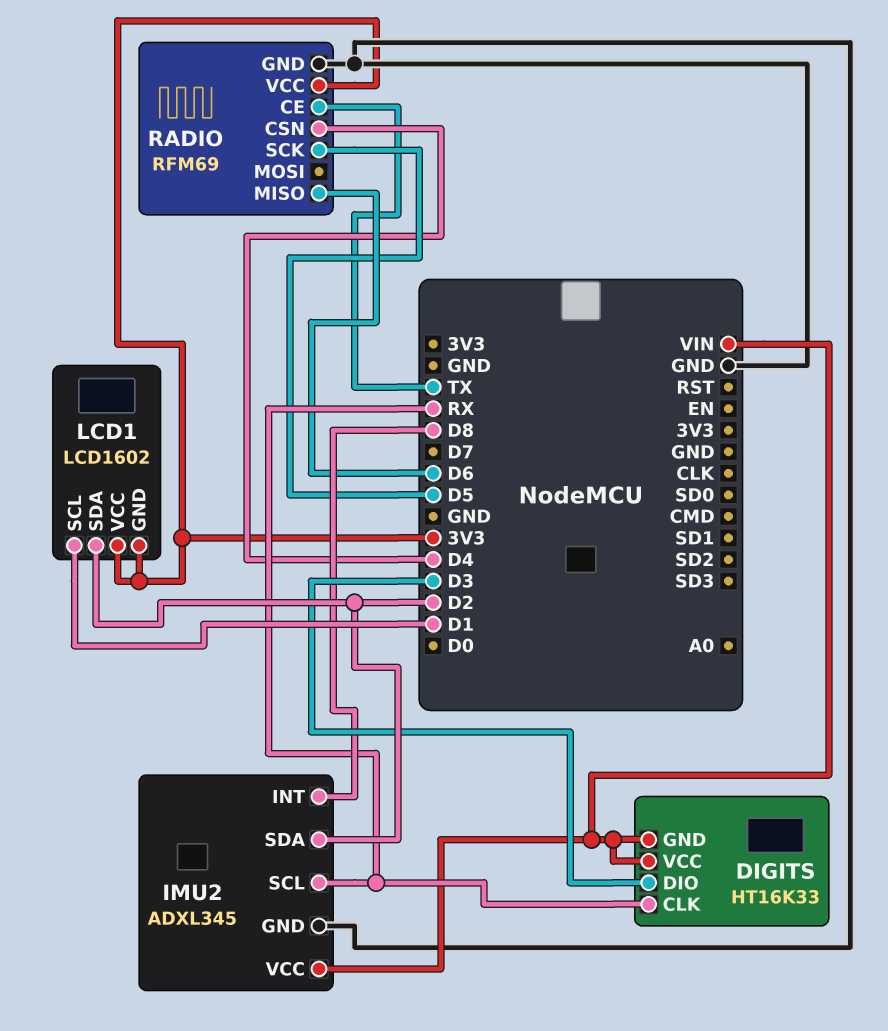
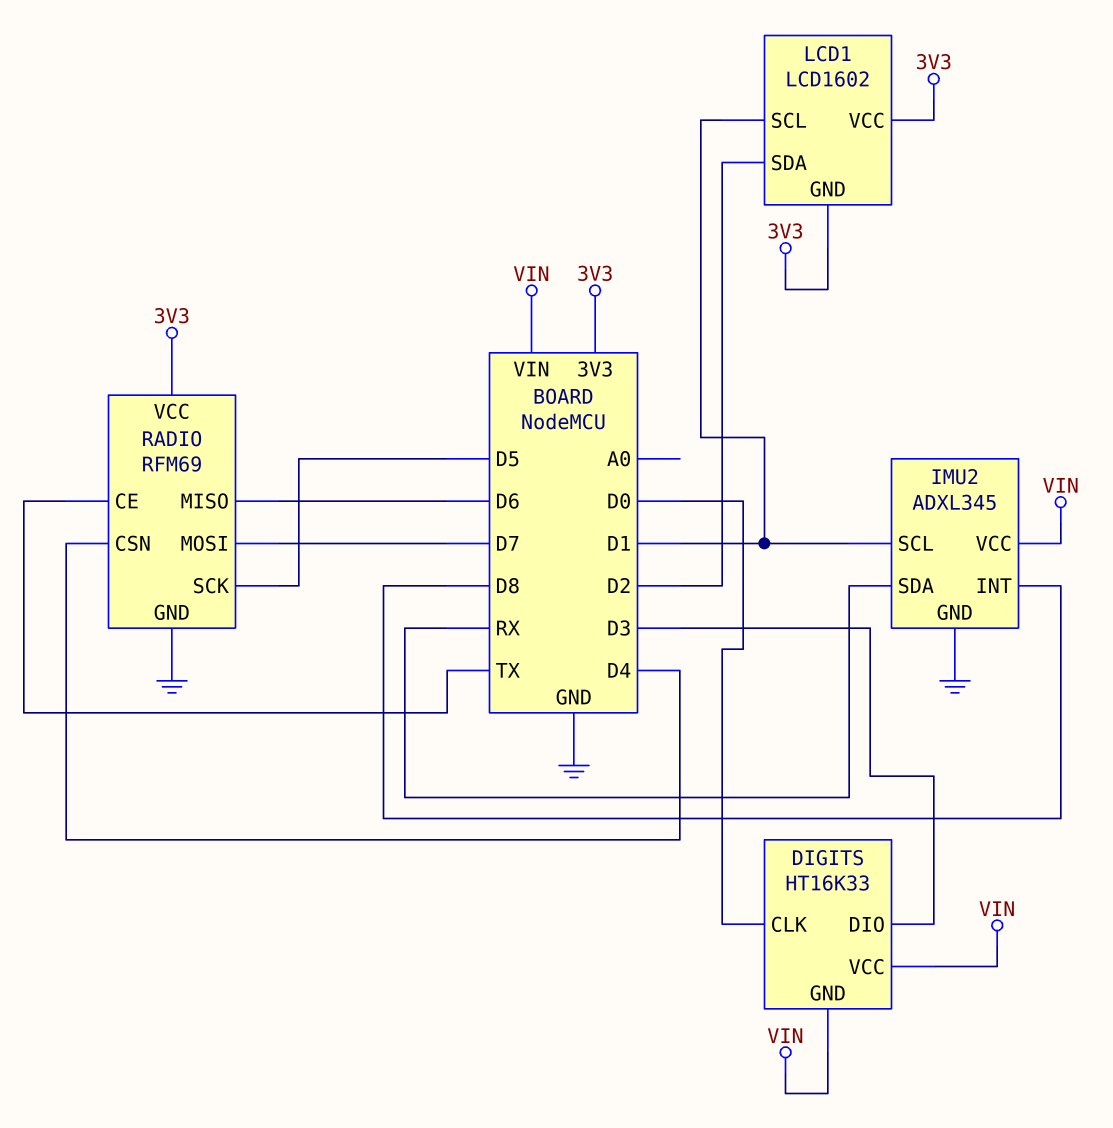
DIGITS pin CLK: RX -> D0
IMU2 pin SCL: RX -> D1
IMU2 pin SDA: D2 -> RX
RADIO pin MOSI: none -> D7

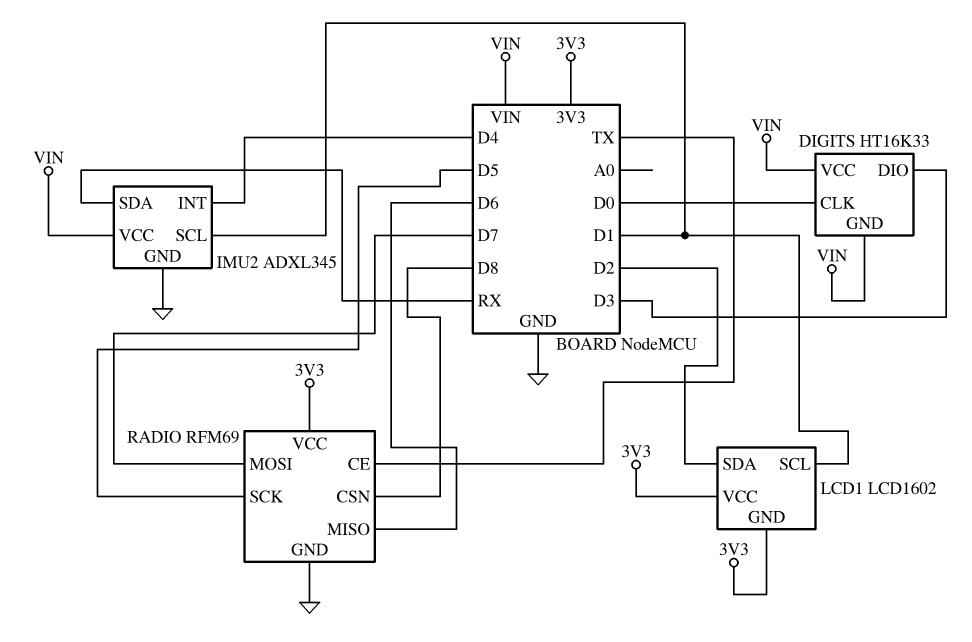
IMU2 pin INT: D8 -> D4
RADIO pin CSN: D4 -> D8

